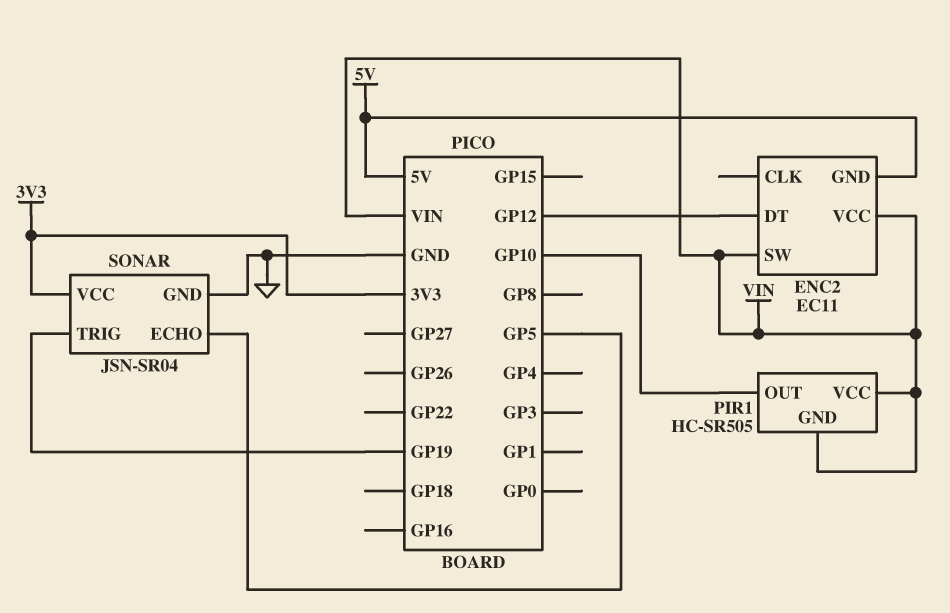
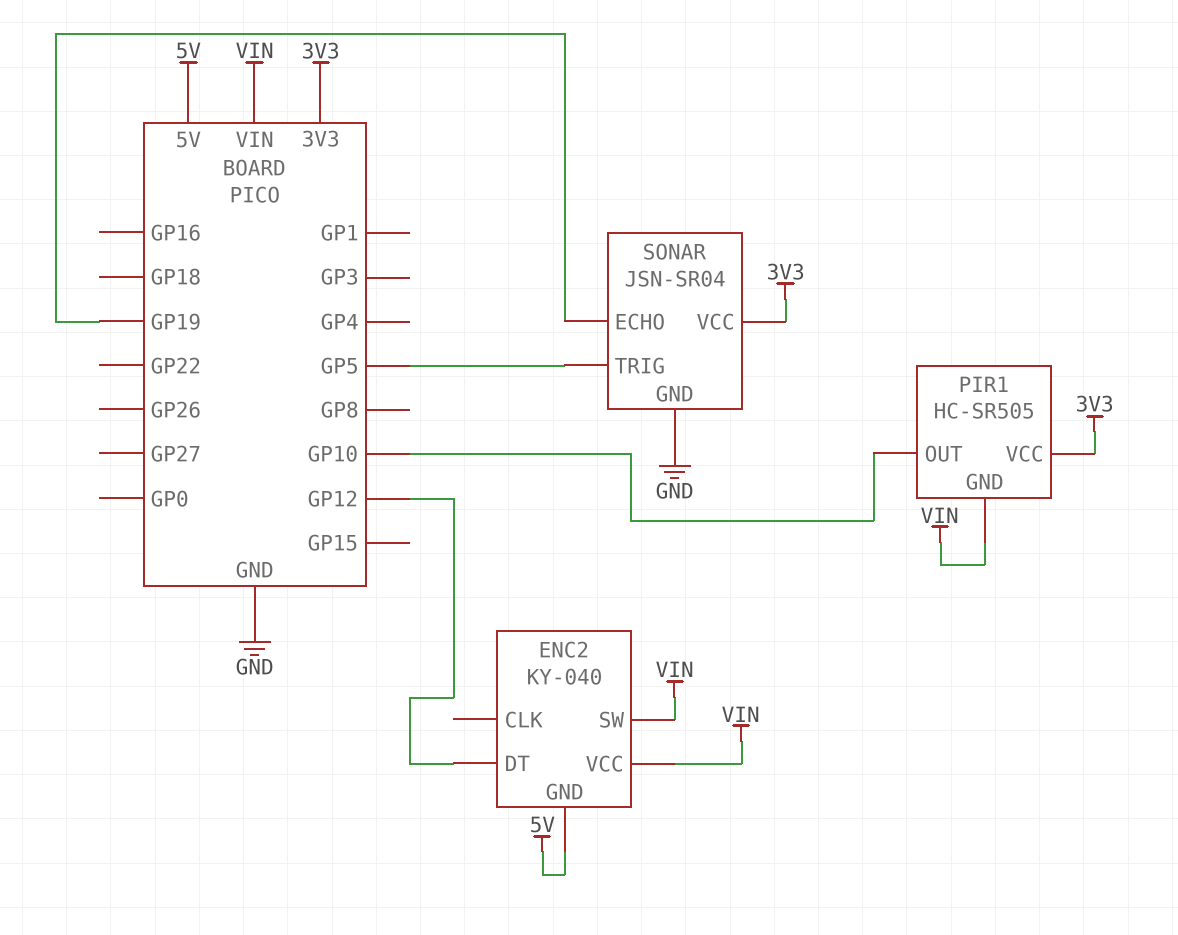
ENC2: EC11 -> KY-040
PIR1 pin VCC: VIN -> 3V3
SONAR pin ECHO: GP5 -> GP19
SONAR pin TRIG: GP19 -> GP5

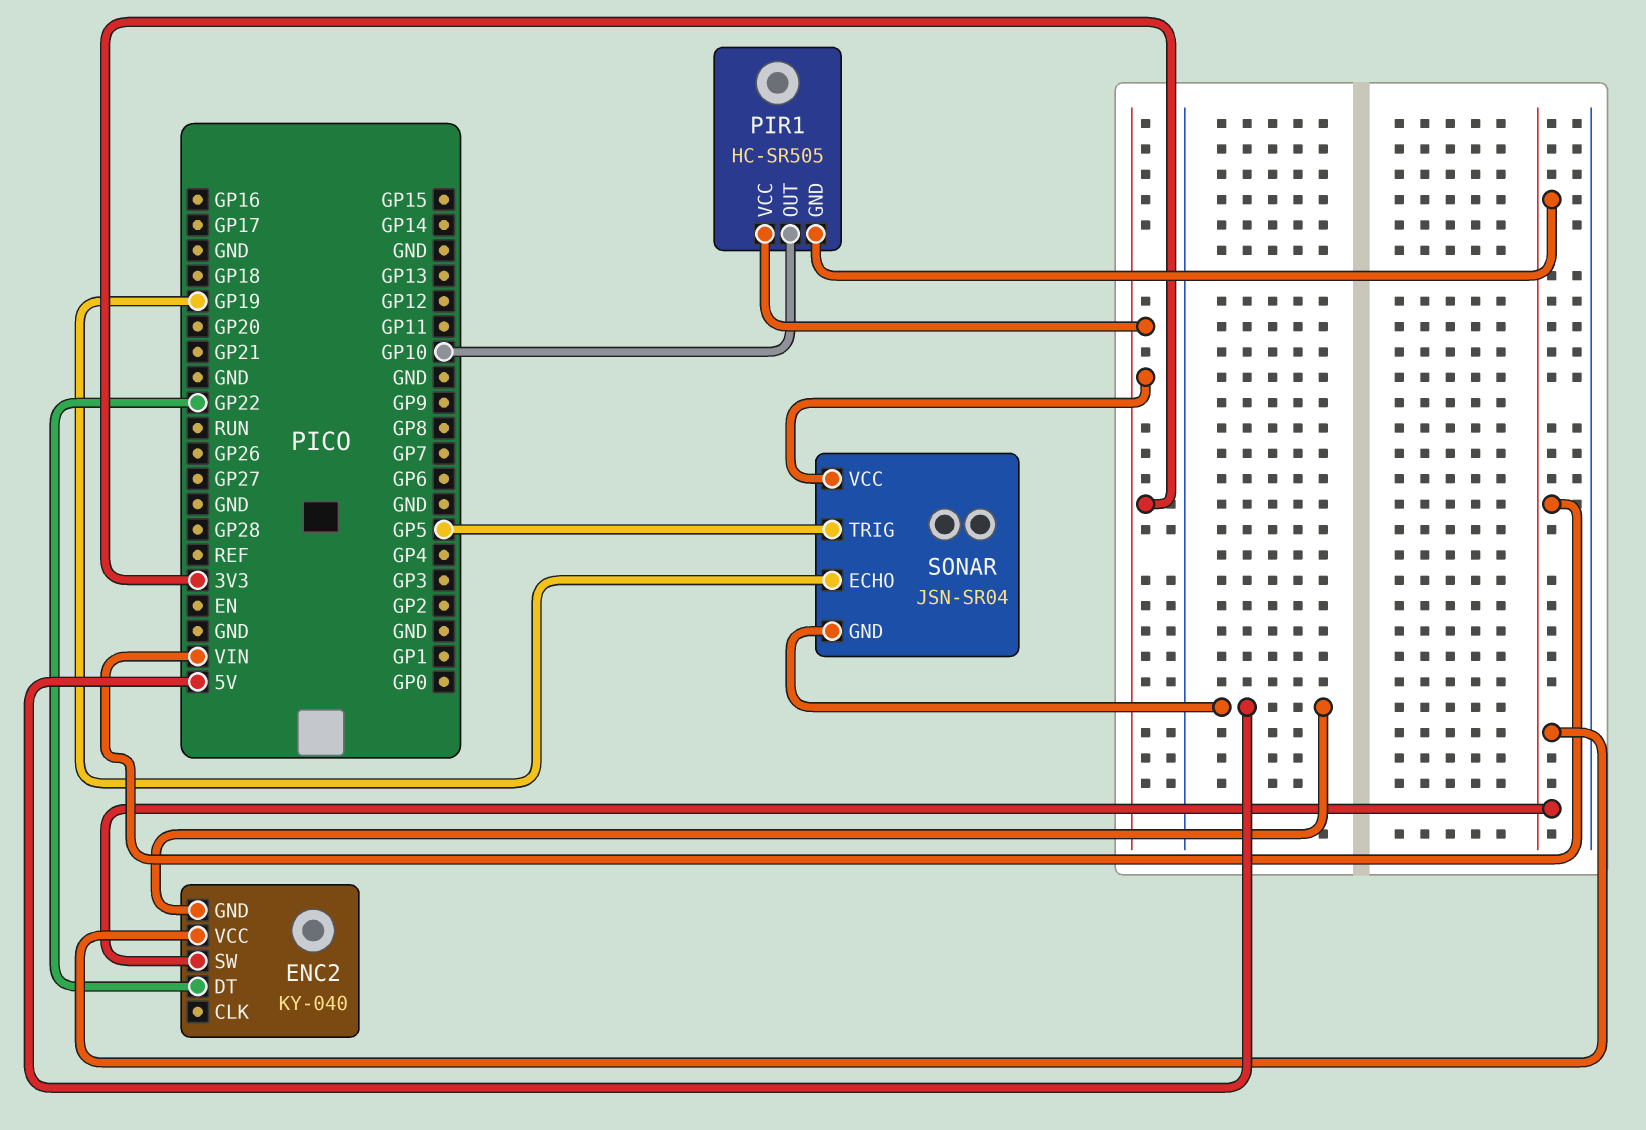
ENC2 pin DT: GP12 -> GP22
SONAR pin GND: GND -> 5V

